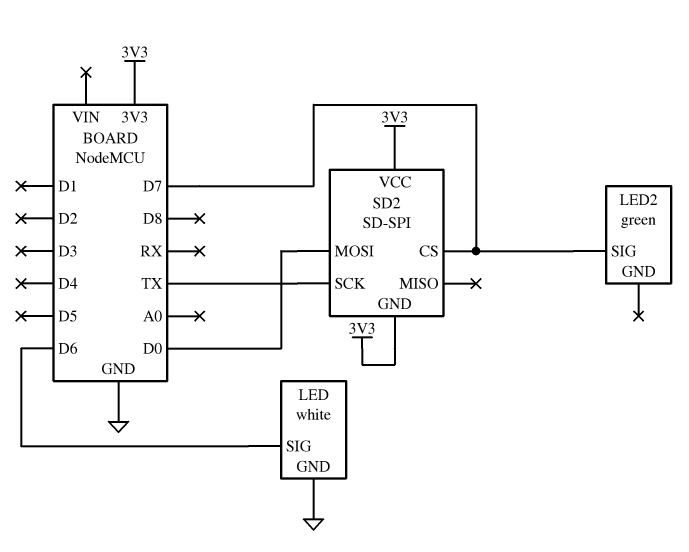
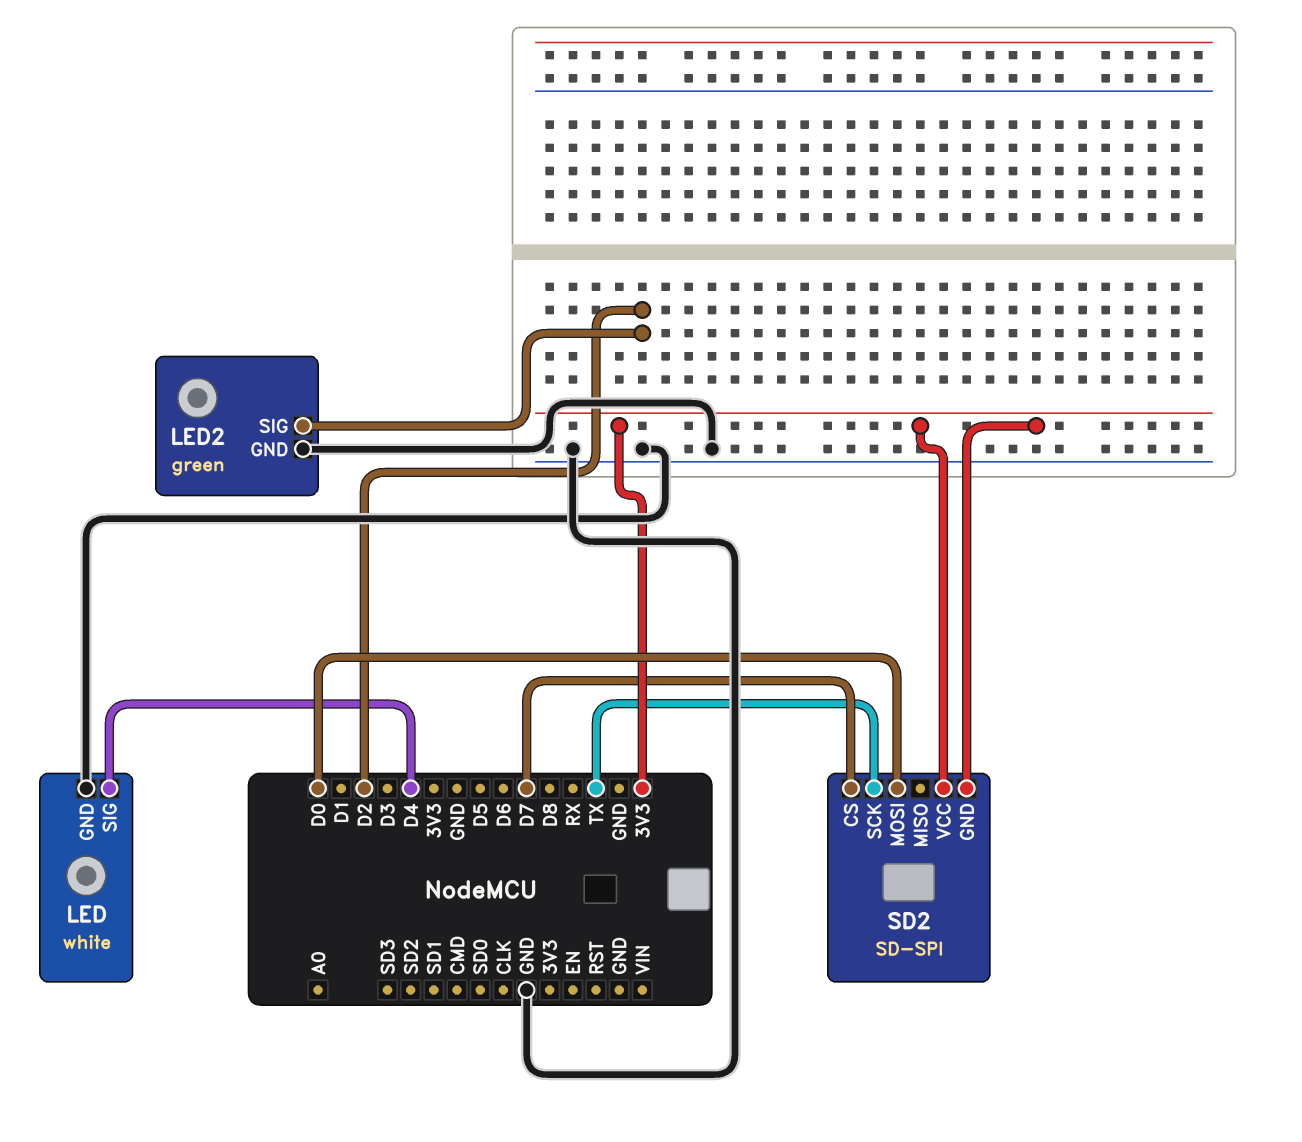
LED pin SIG: D6 -> D4
LED2 pin GND: none -> GND
LED2 pin SIG: D7 -> D2

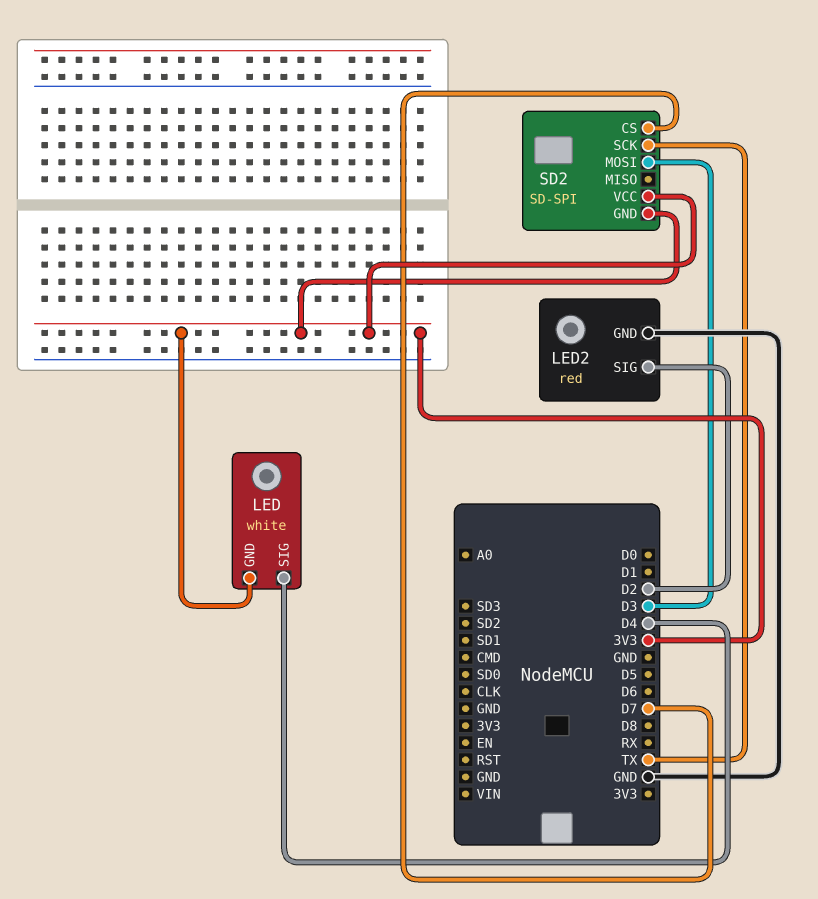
LED pin GND: GND -> 3V3
LED2: green -> red
SD2 pin MOSI: D0 -> D3

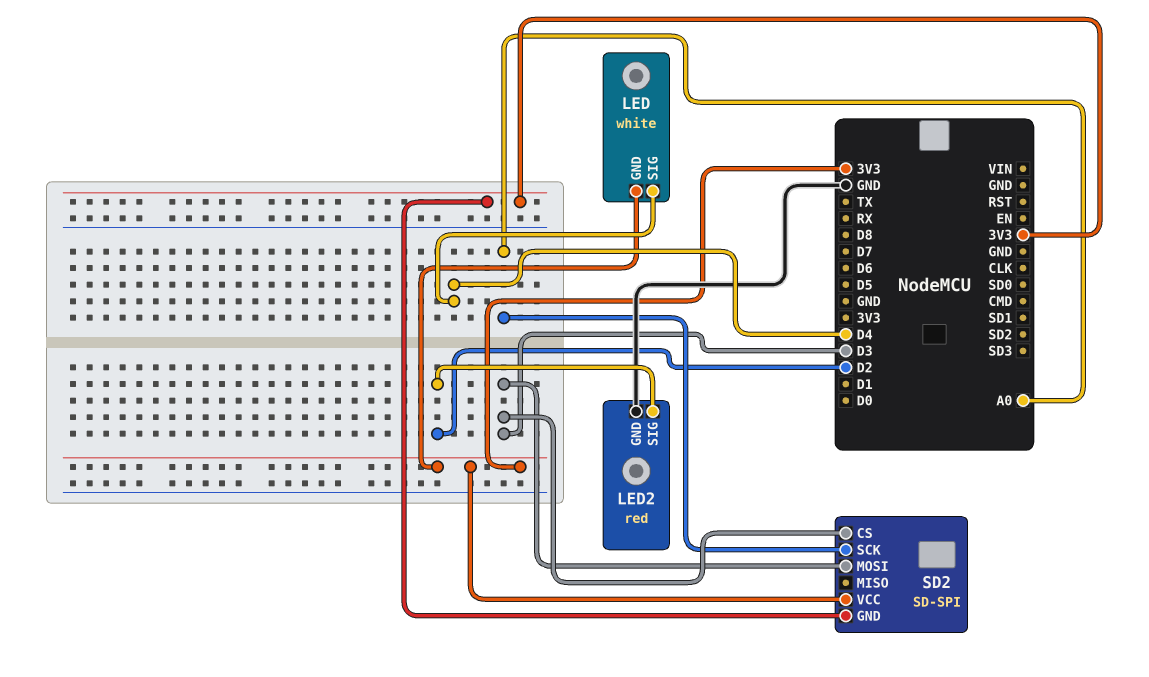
SD2 pin CS: D7 -> D3
SD2 pin SCK: TX -> A0

